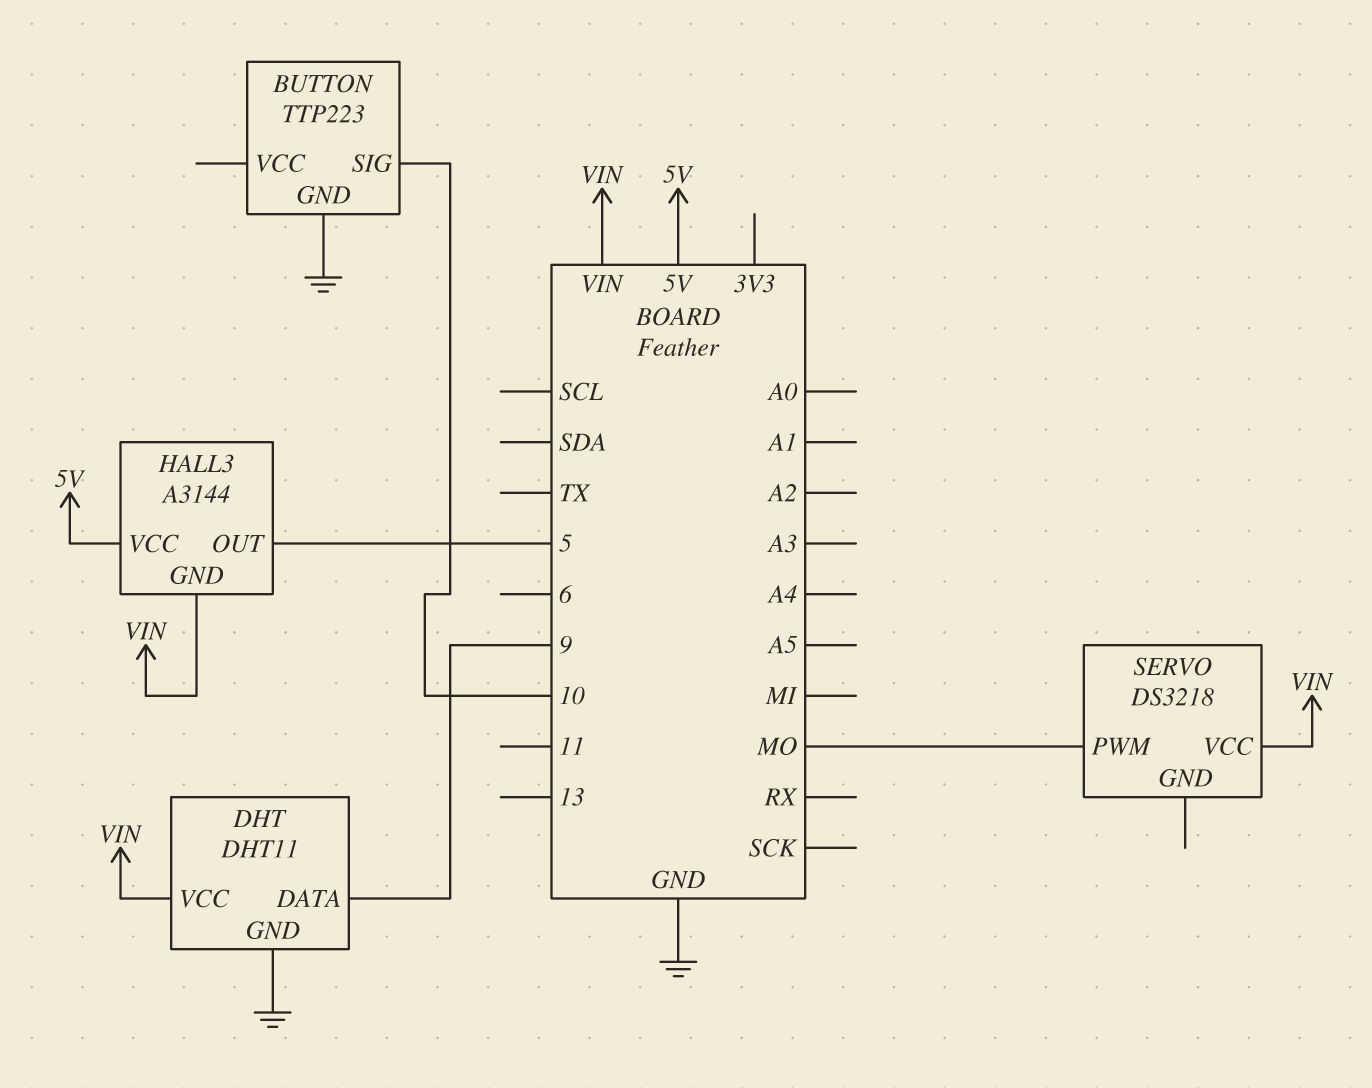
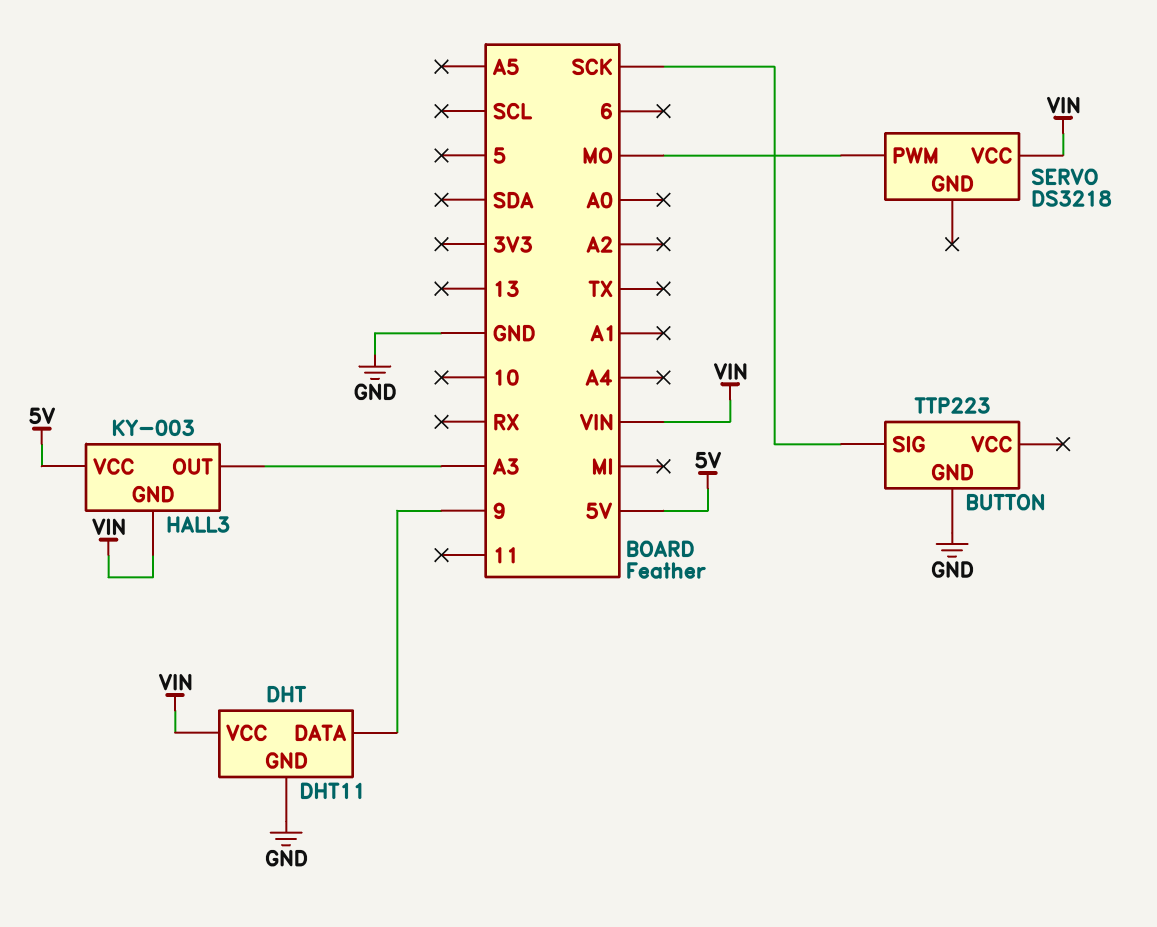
BUTTON pin SIG: 10 -> SCK
HALL3: A3144 -> KY-003
HALL3 pin OUT: 5 -> A3

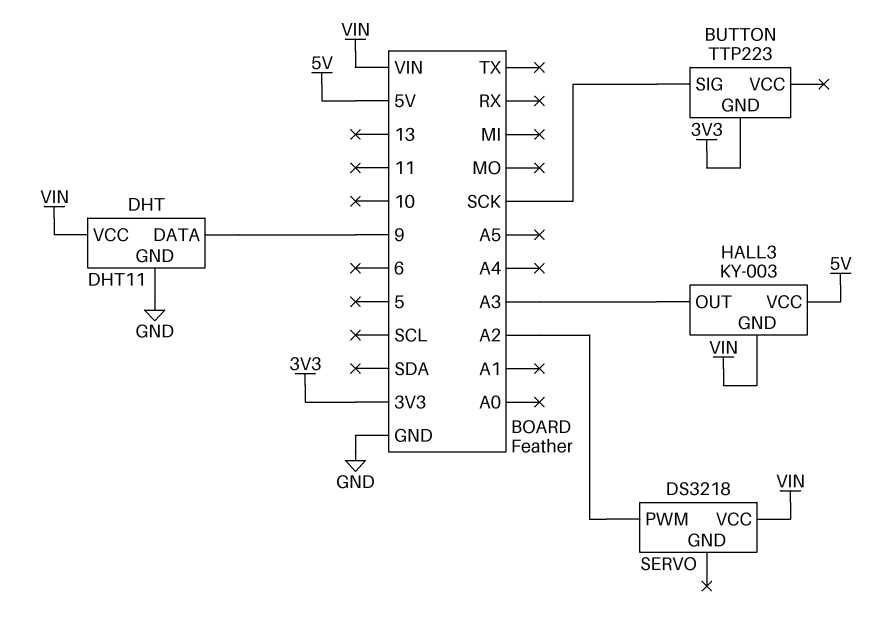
BUTTON pin GND: GND -> 3V3
SERVO pin PWM: MO -> A2

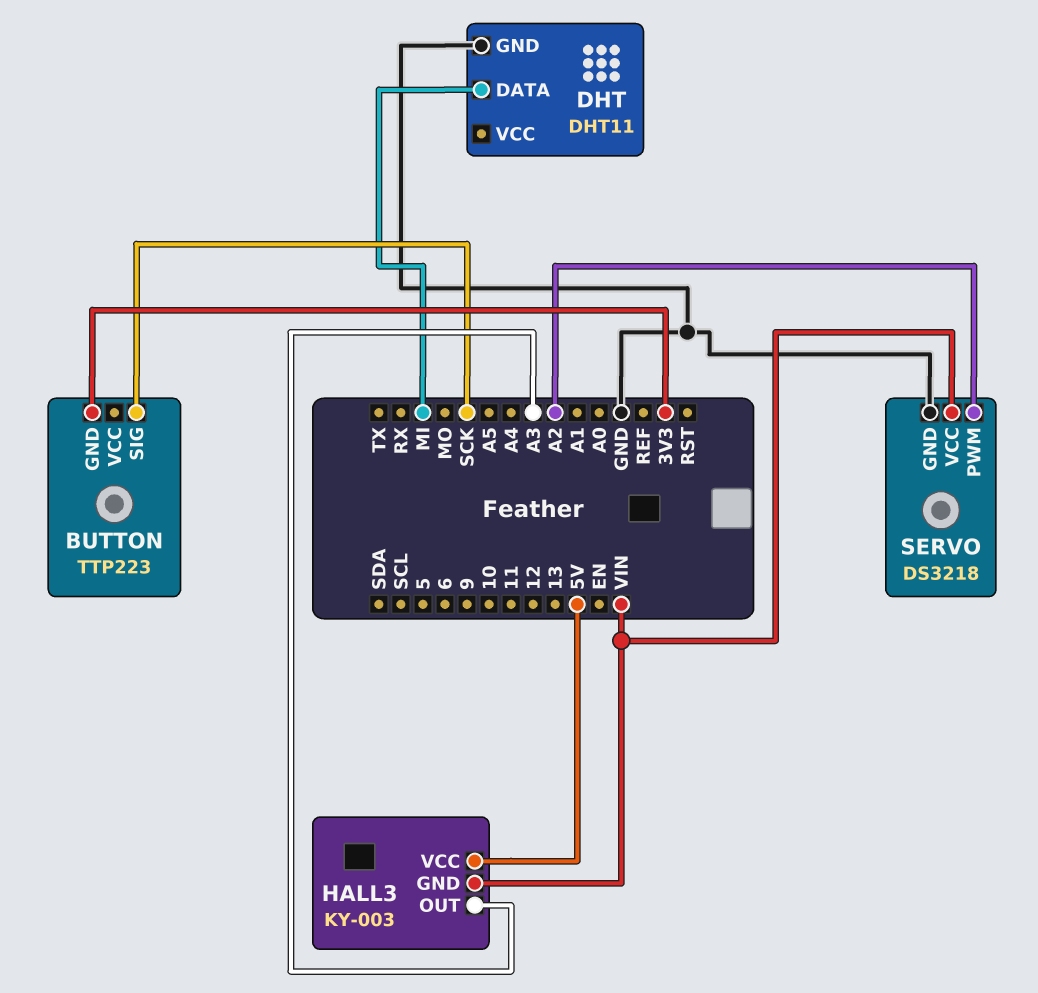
DHT pin DATA: 9 -> MI
DHT pin VCC: VIN -> none
SERVO pin GND: none -> GND

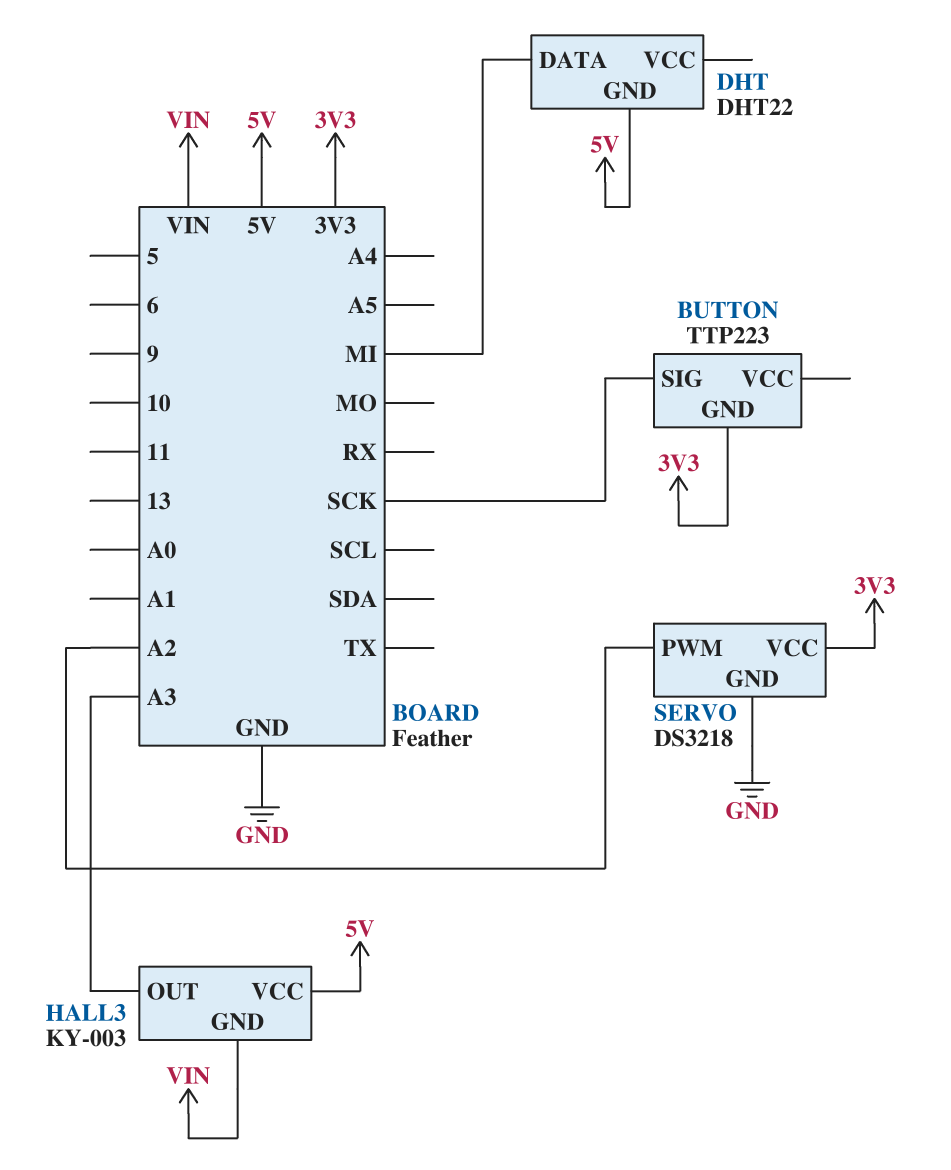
DHT: DHT11 -> DHT22
DHT pin GND: GND -> 5V
SERVO pin VCC: VIN -> 3V3

